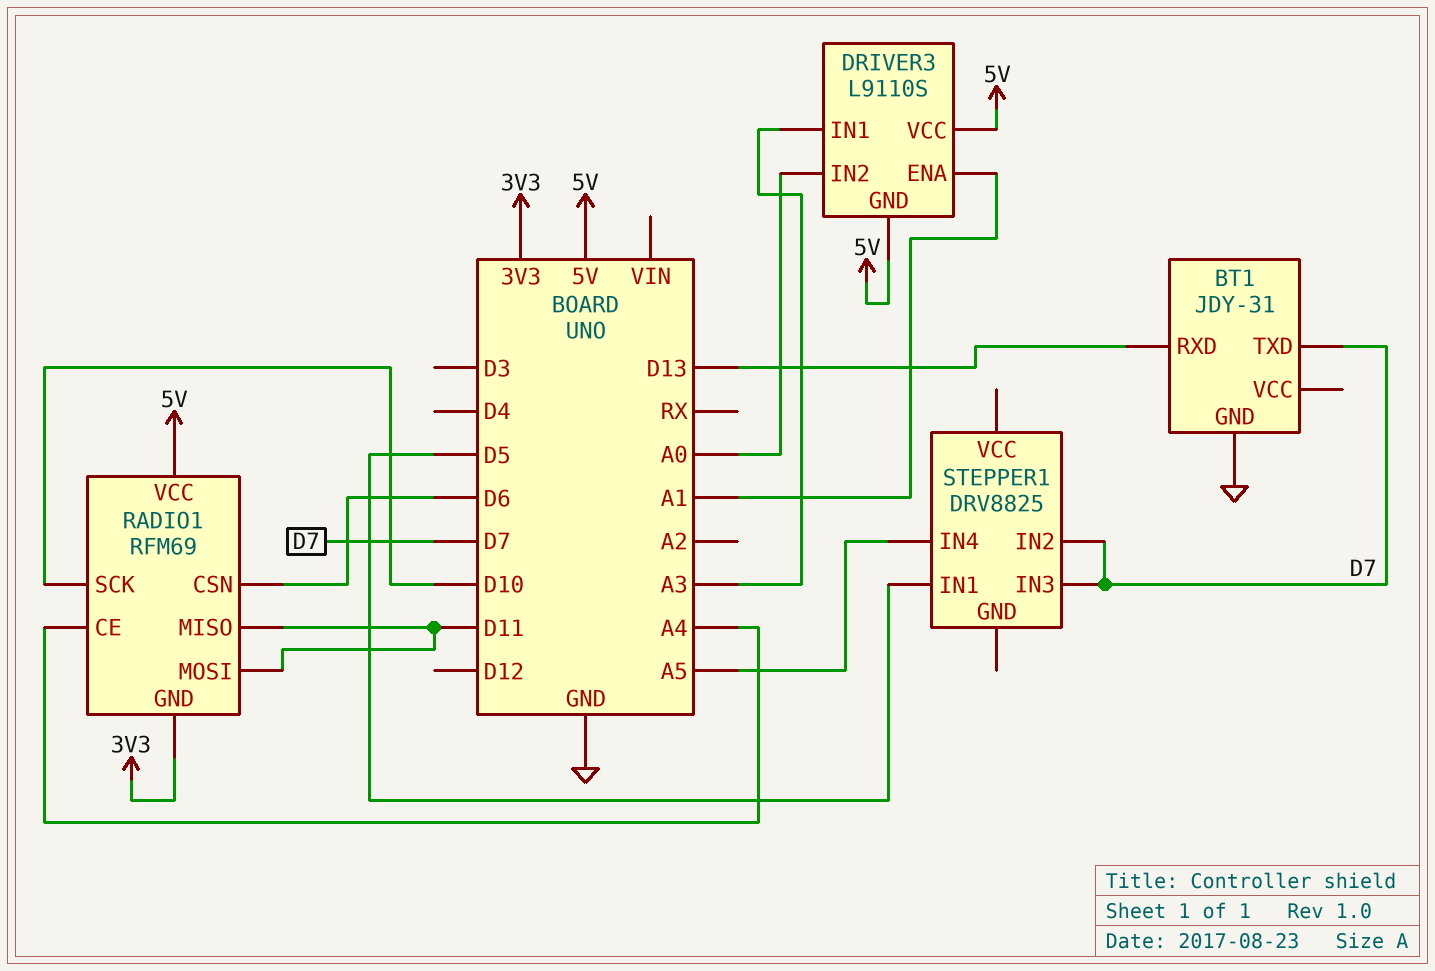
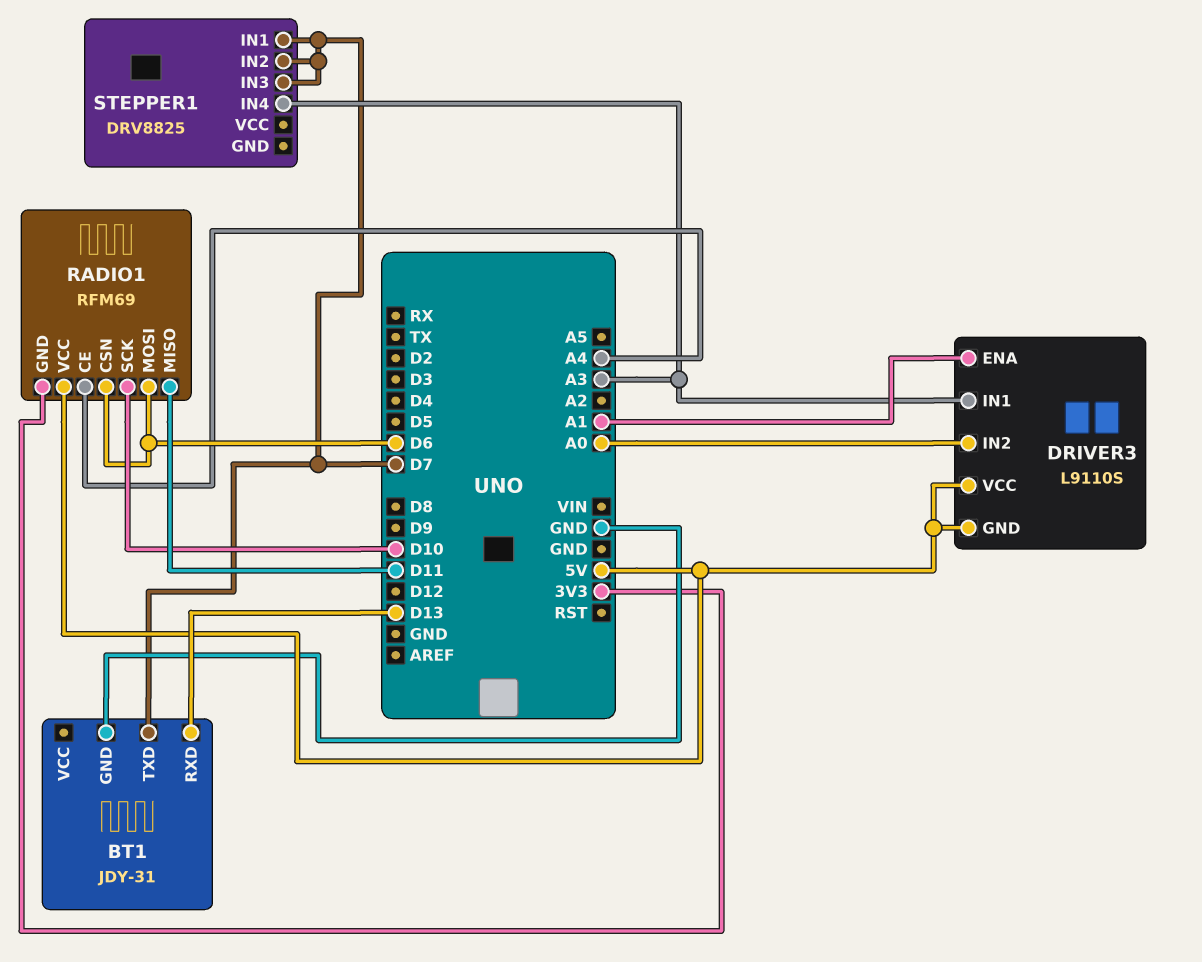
RADIO1 pin MOSI: D11 -> D6
STEPPER1 pin IN1: D5 -> D7
STEPPER1 pin IN4: A5 -> A3

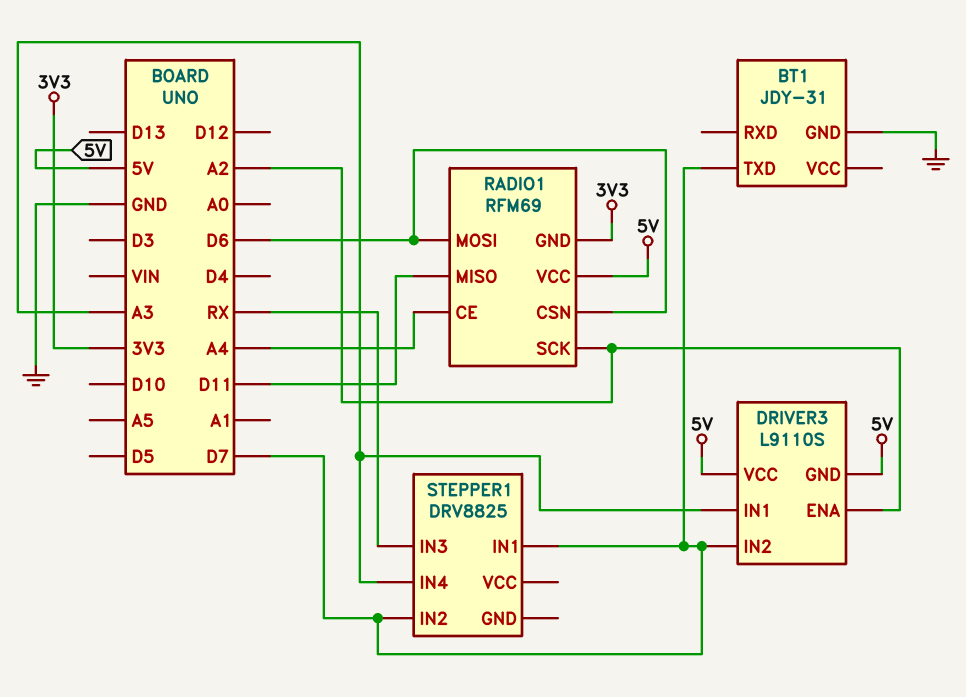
BT1 pin RXD: D13 -> none
DRIVER3 pin ENA: A1 -> A2
DRIVER3 pin IN2: A0 -> D7
RADIO1 pin SCK: D10 -> A2
STEPPER1 pin IN3: D7 -> RX

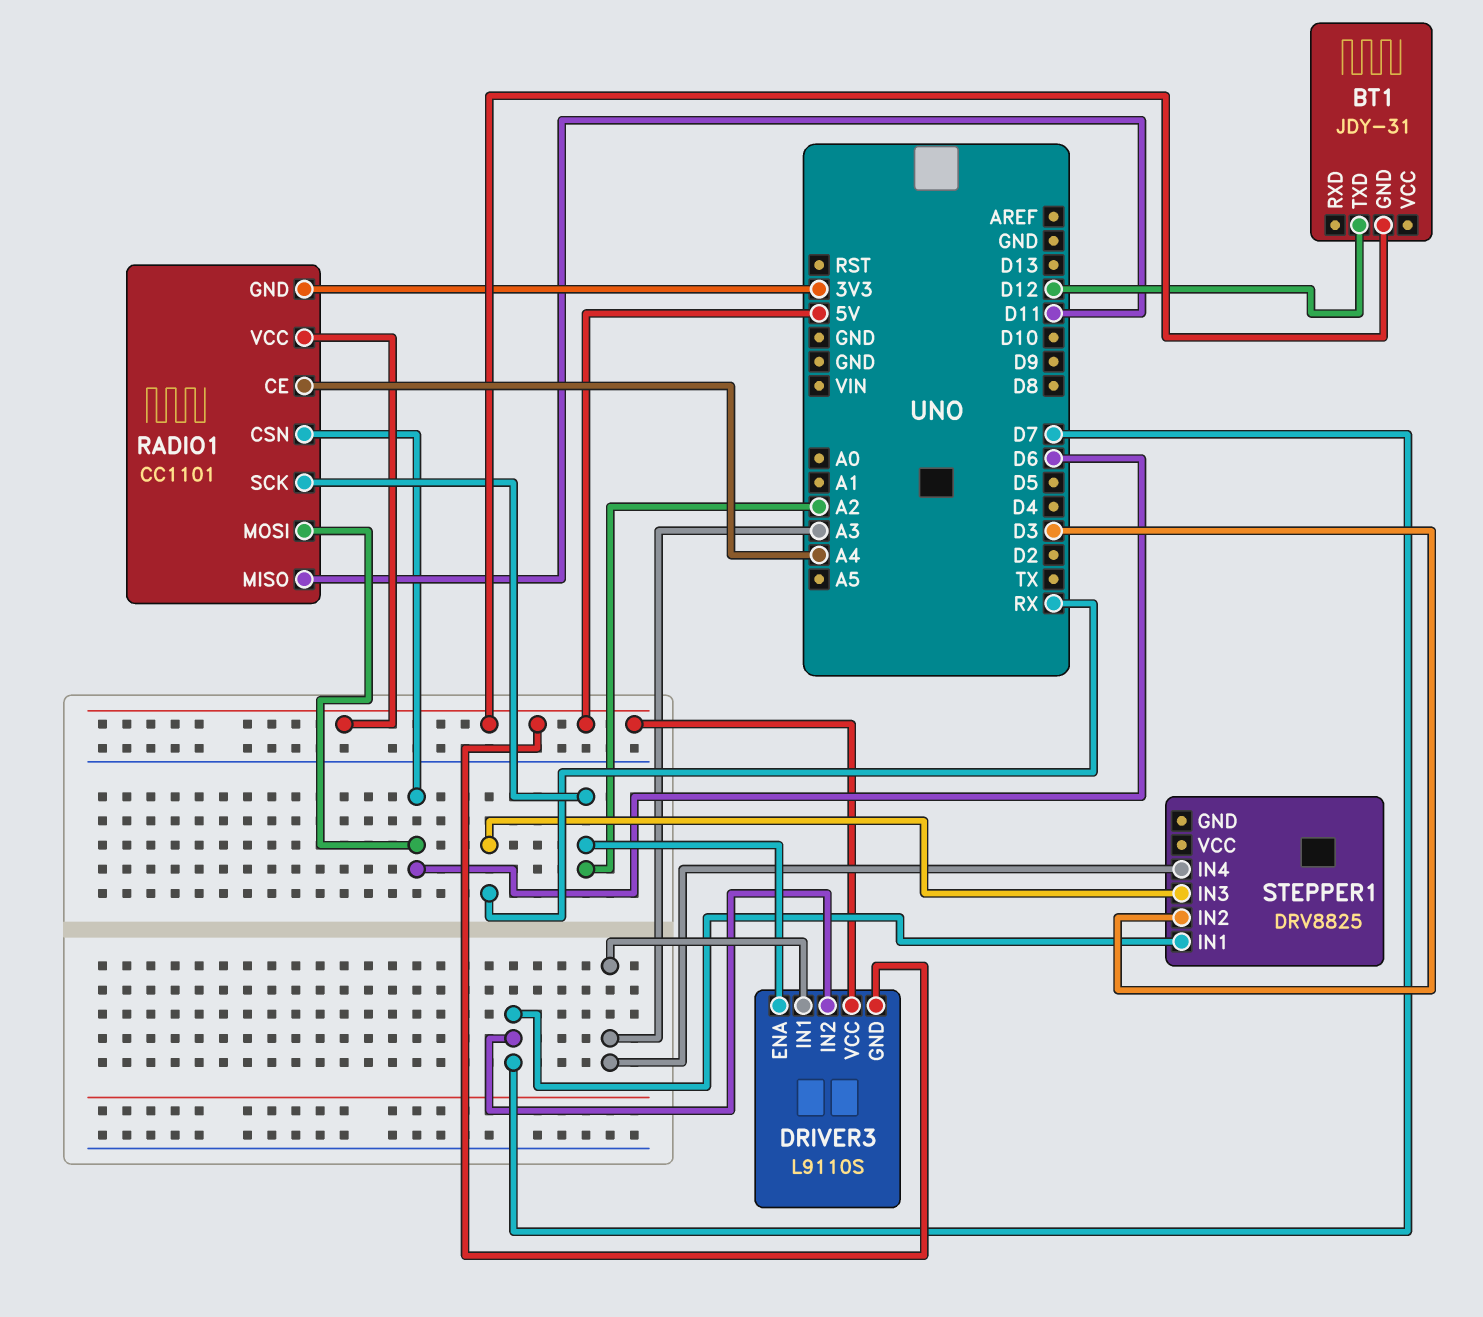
BT1 pin GND: GND -> 5V
BT1 pin TXD: D7 -> D12
RADIO1: RFM69 -> CC1101
STEPPER1 pin IN2: D7 -> D3

